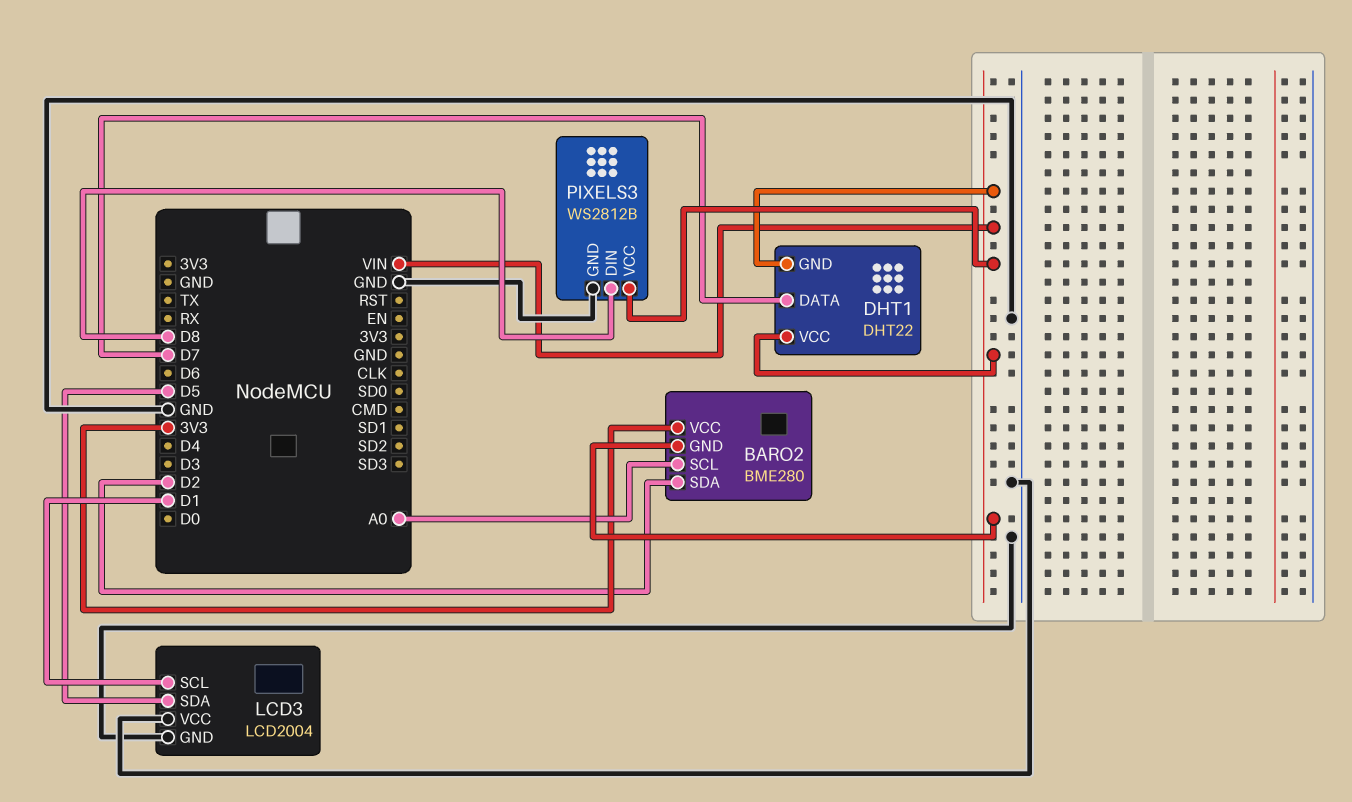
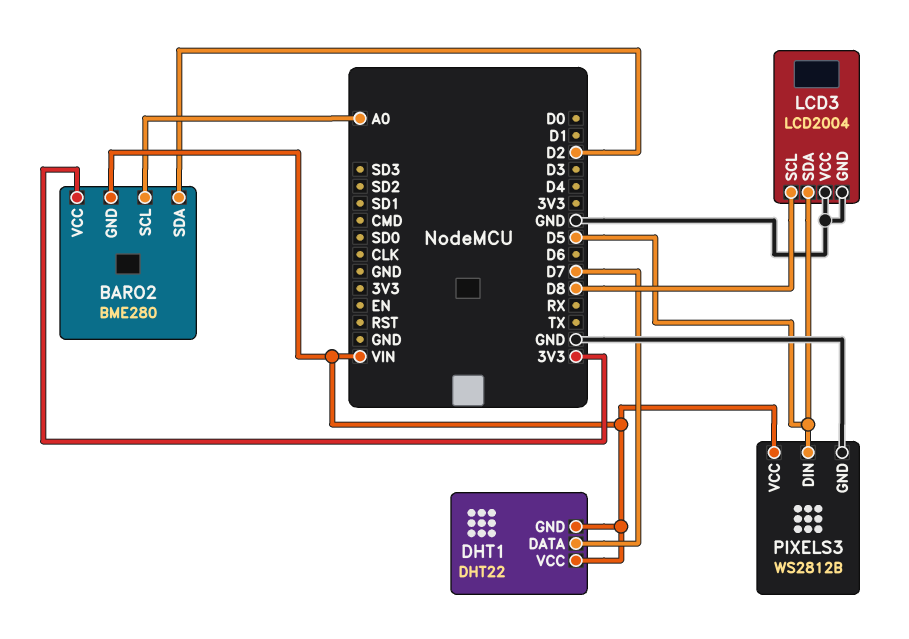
LCD3 pin SCL: D1 -> D8
PIXELS3 pin DIN: D8 -> D5

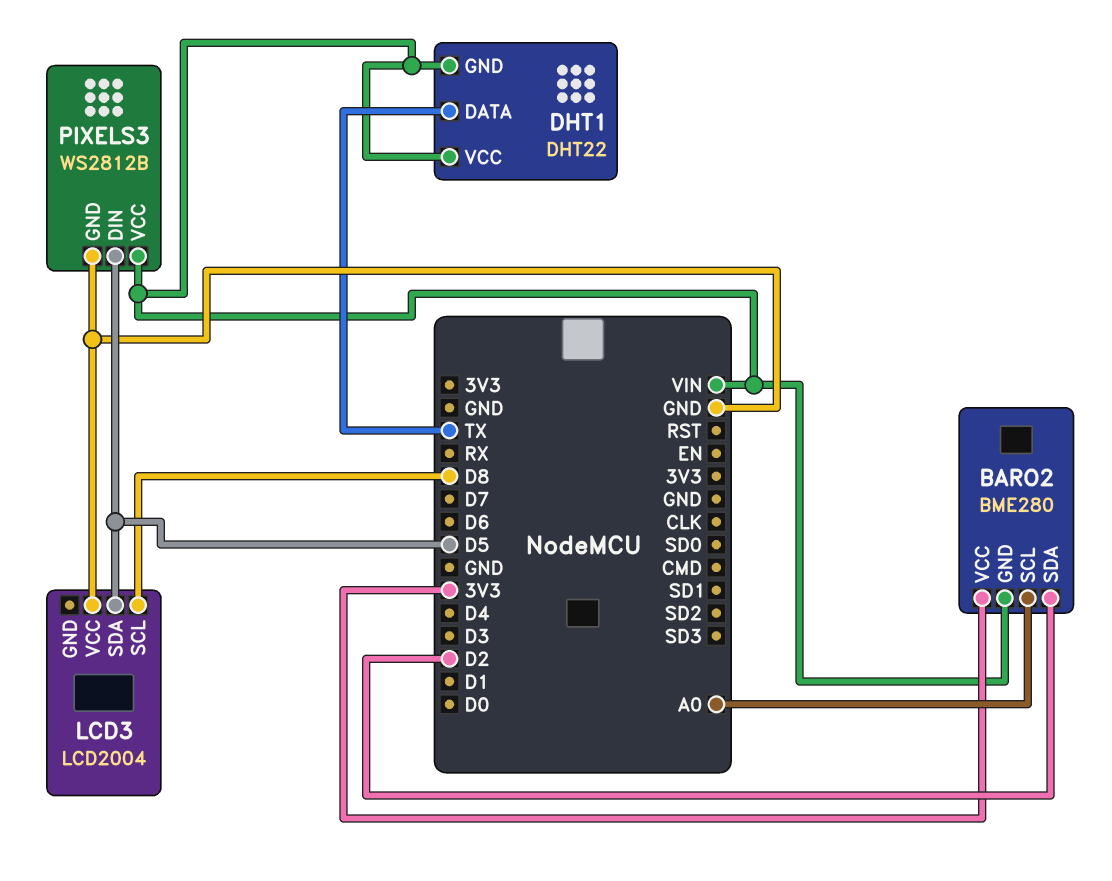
DHT1 pin DATA: D7 -> TX
LCD3 pin GND: GND -> none

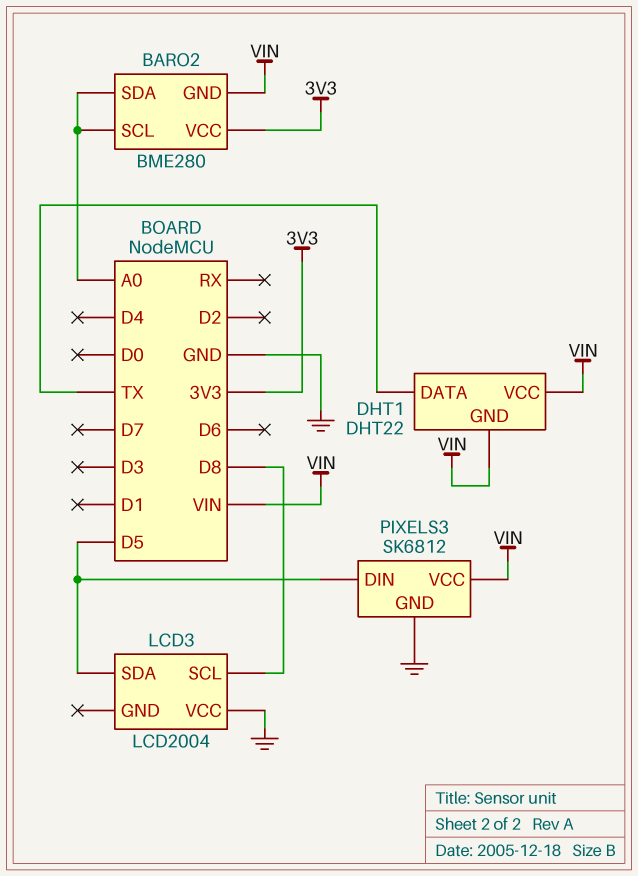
BARO2 pin SDA: D2 -> A0
PIXELS3: WS2812B -> SK6812

